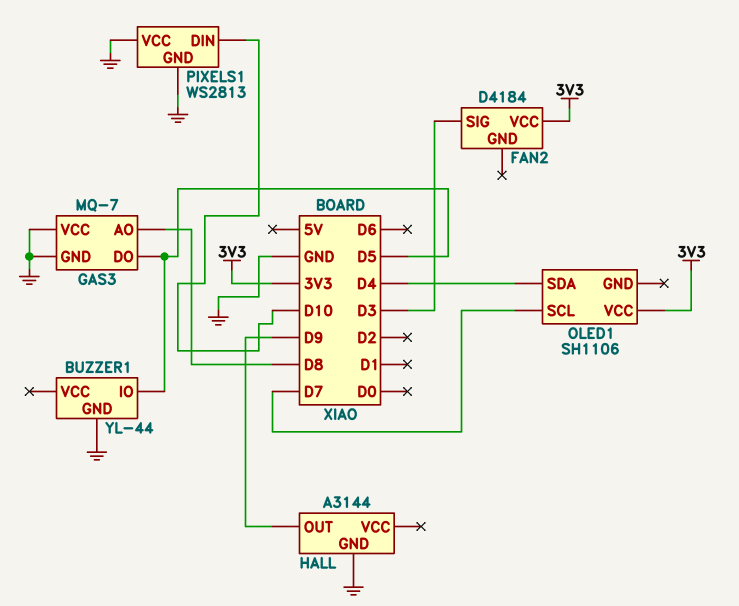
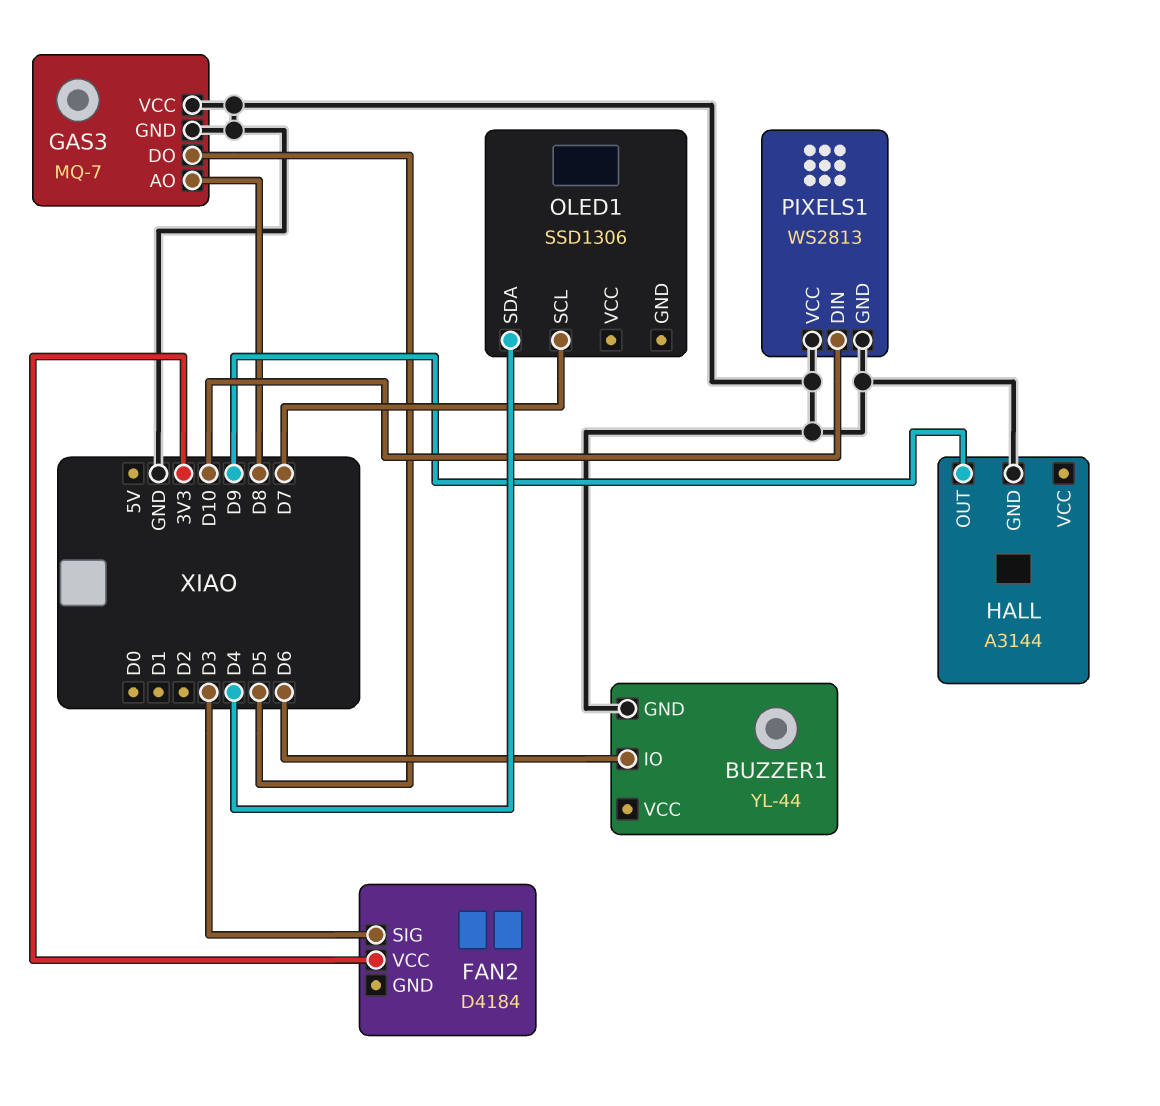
BUZZER1 pin IO: D5 -> D6
OLED1: SH1106 -> SSD1306
OLED1 pin VCC: 3V3 -> none

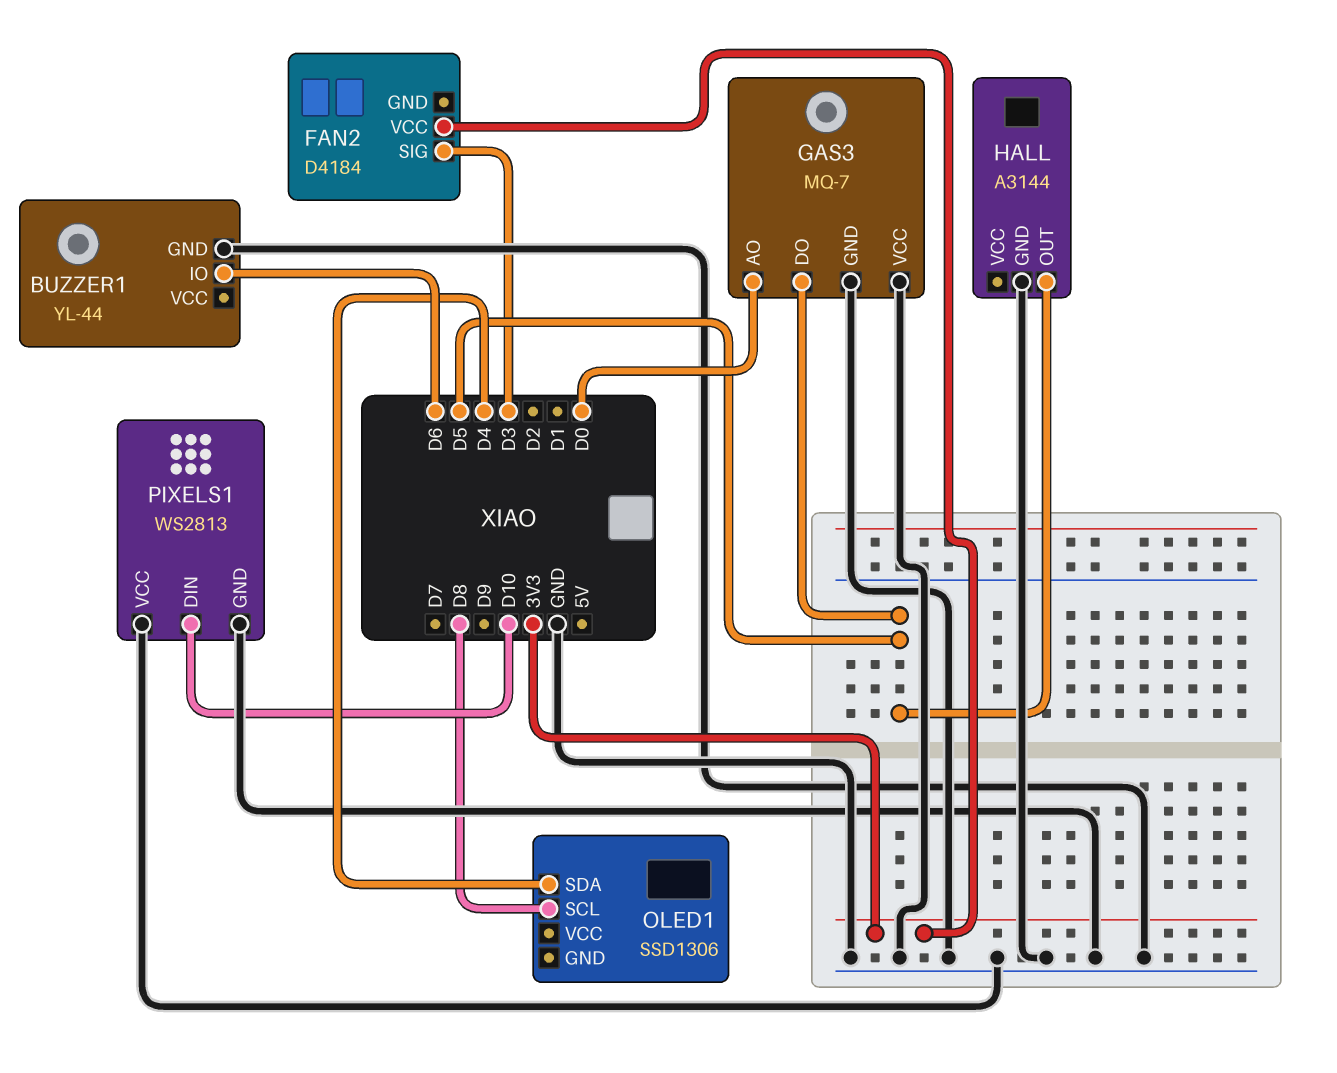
GAS3 pin AO: D8 -> D0
HALL pin OUT: D9 -> D5
OLED1 pin SCL: D7 -> D8

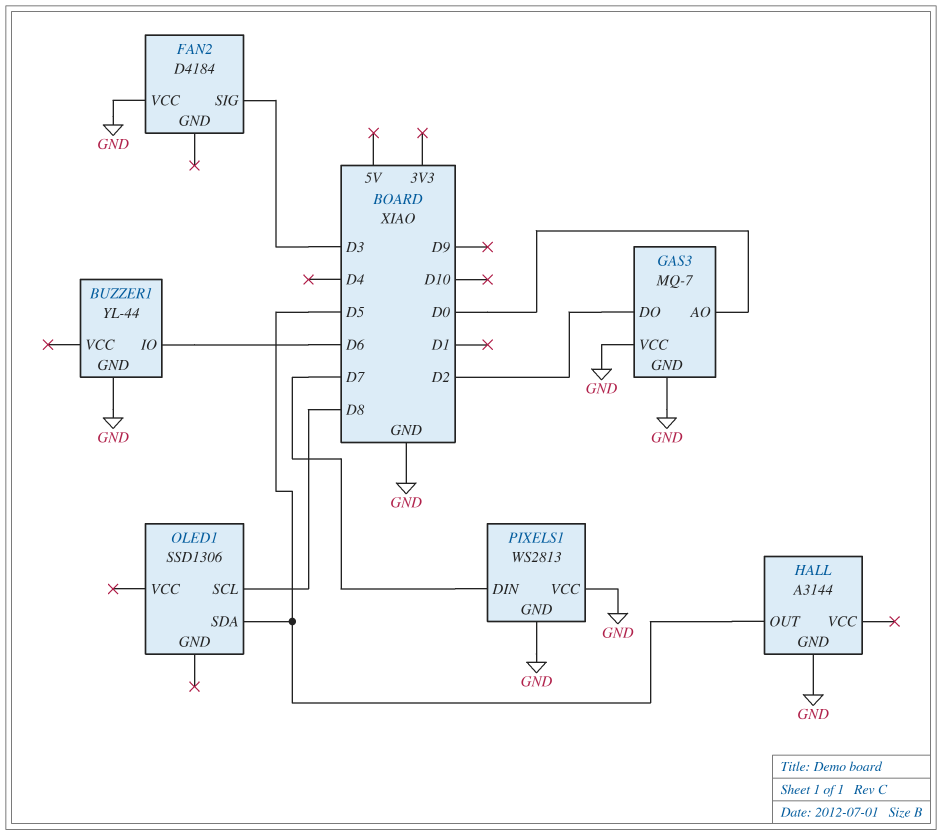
FAN2 pin VCC: 3V3 -> GND
GAS3 pin DO: D5 -> D2
OLED1 pin SDA: D4 -> D5
PIXELS1 pin DIN: D10 -> D7

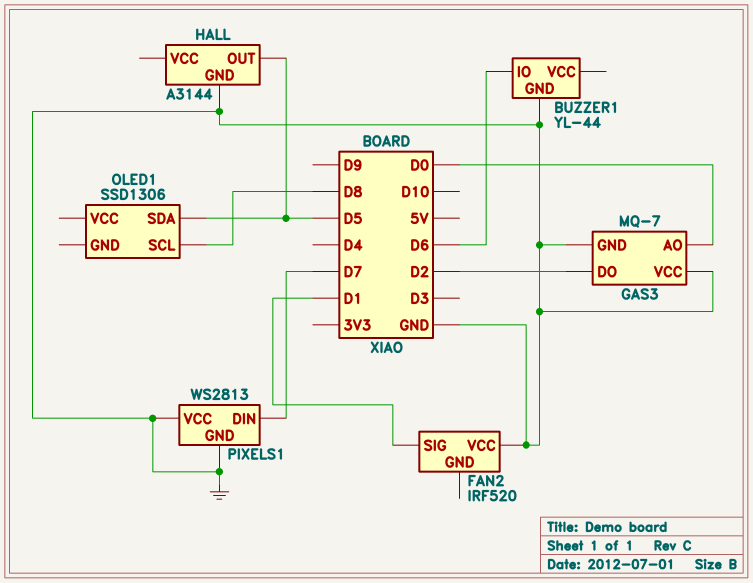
FAN2: D4184 -> IRF520
FAN2 pin SIG: D3 -> D1

